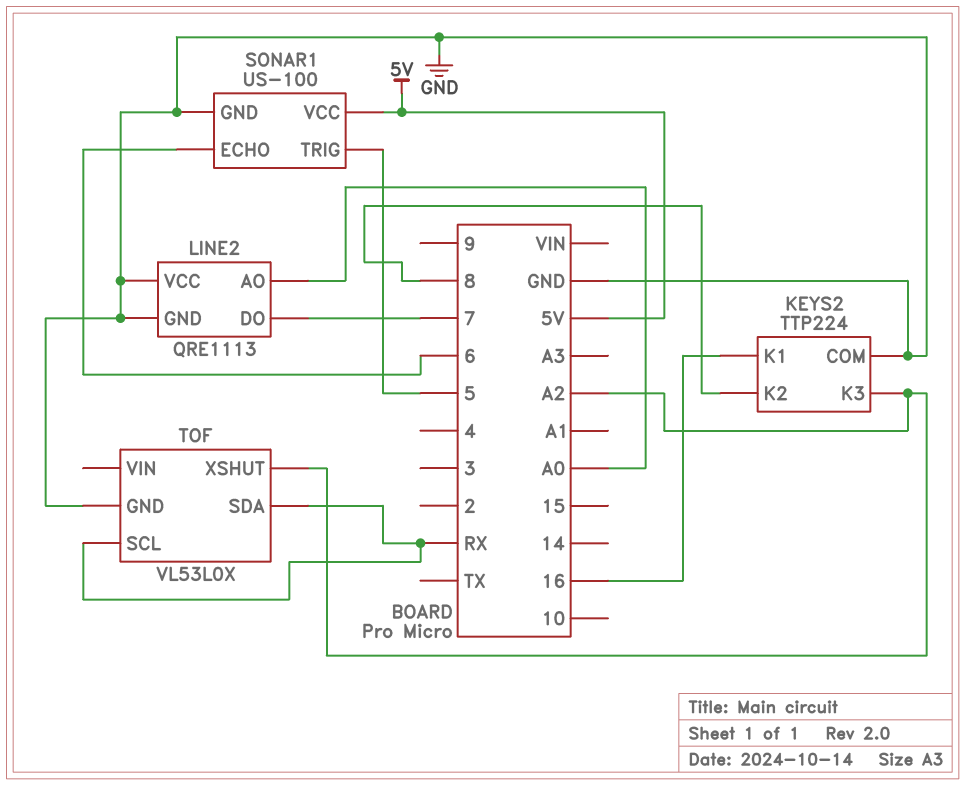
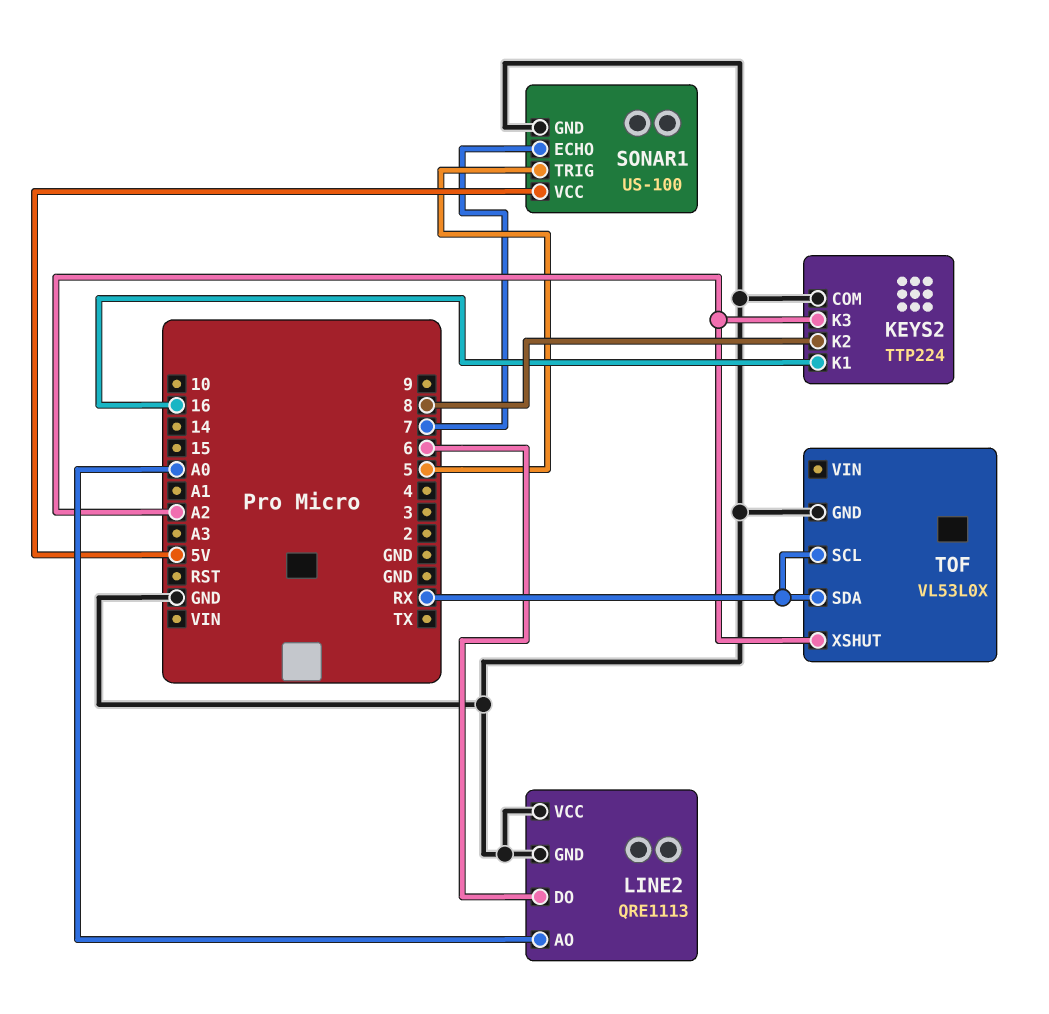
LINE2 pin DO: 7 -> 6
SONAR1 pin ECHO: 6 -> 7

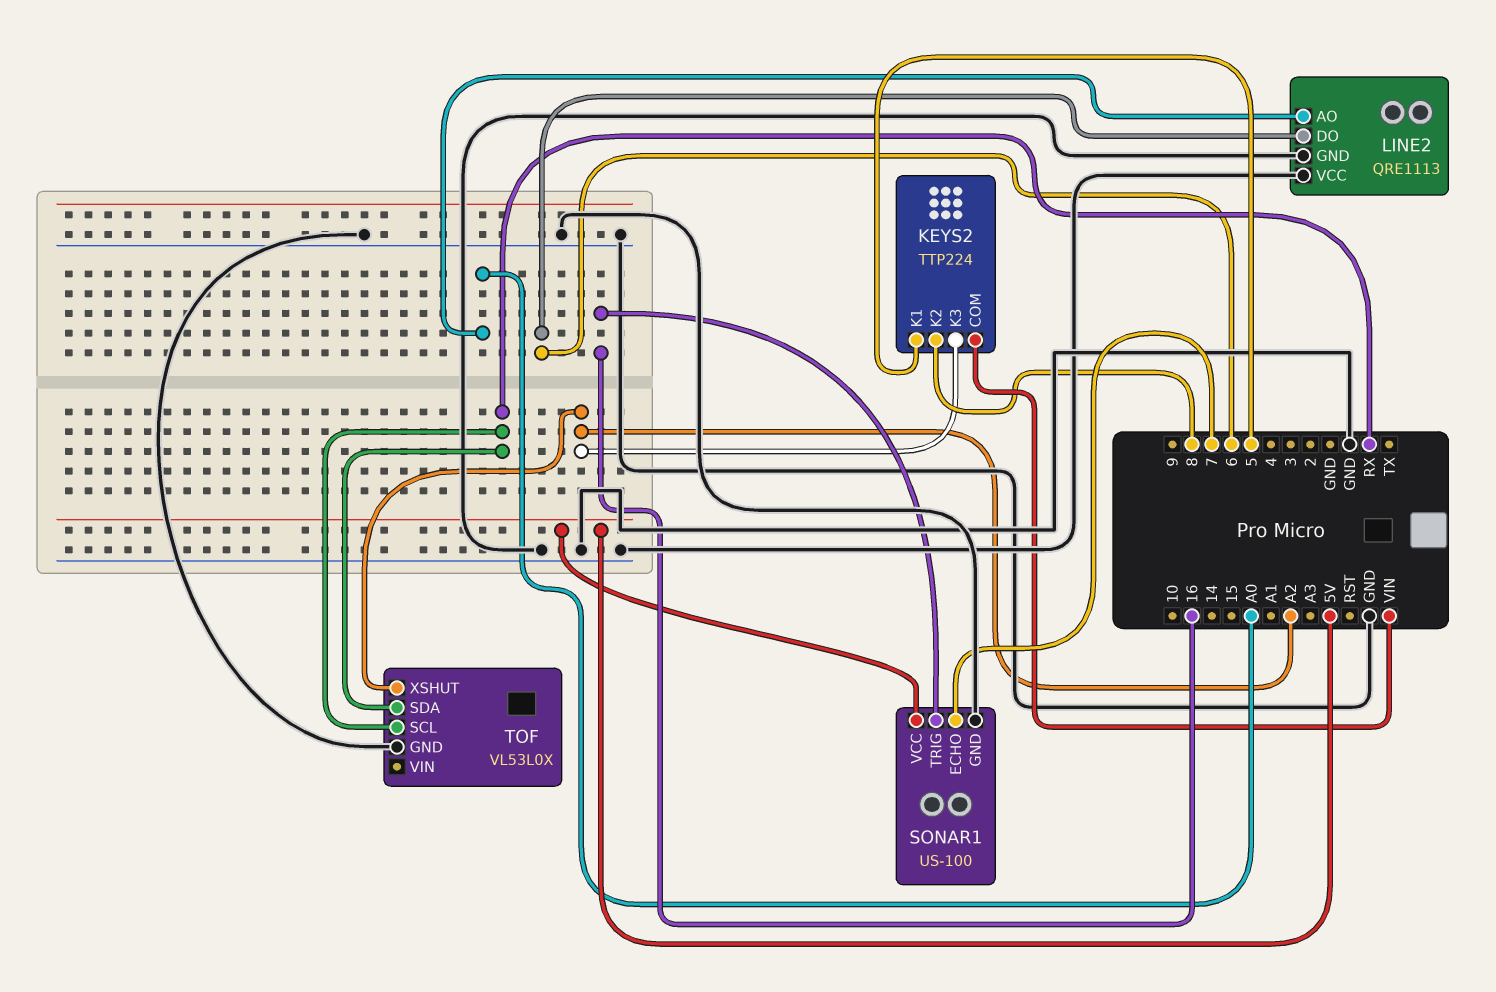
KEYS2 pin COM: GND -> VIN
KEYS2 pin K1: 16 -> 5
SONAR1 pin TRIG: 5 -> 16

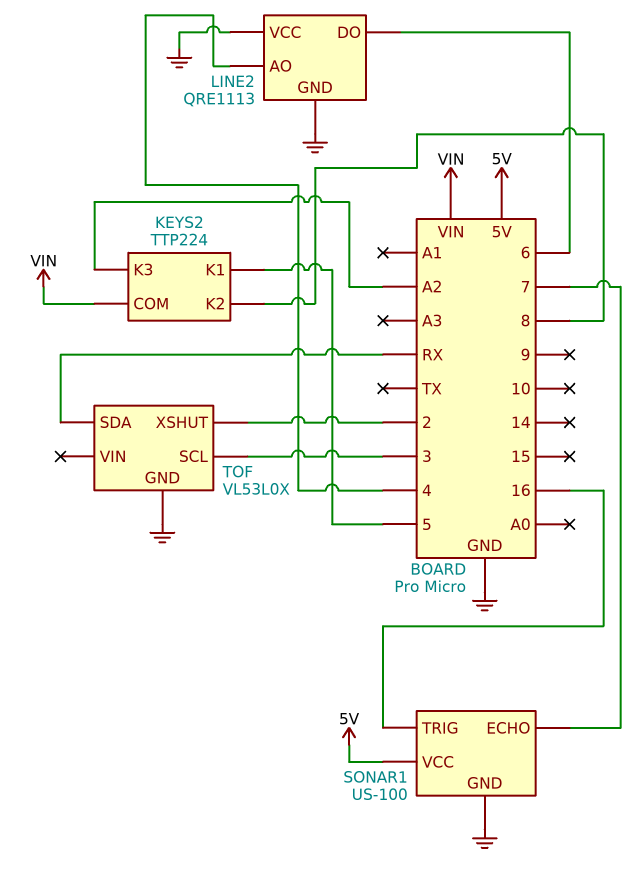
LINE2 pin AO: A0 -> 4
TOF pin SCL: RX -> 3
TOF pin XSHUT: A2 -> 2

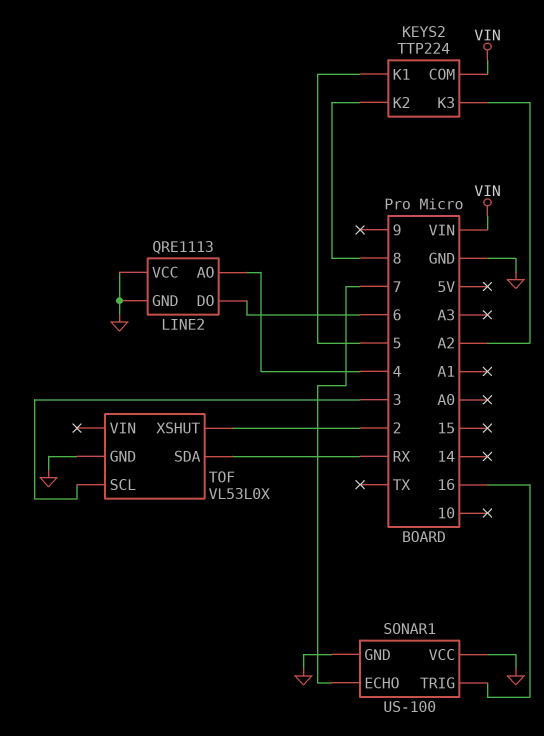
SONAR1 pin VCC: 5V -> GND

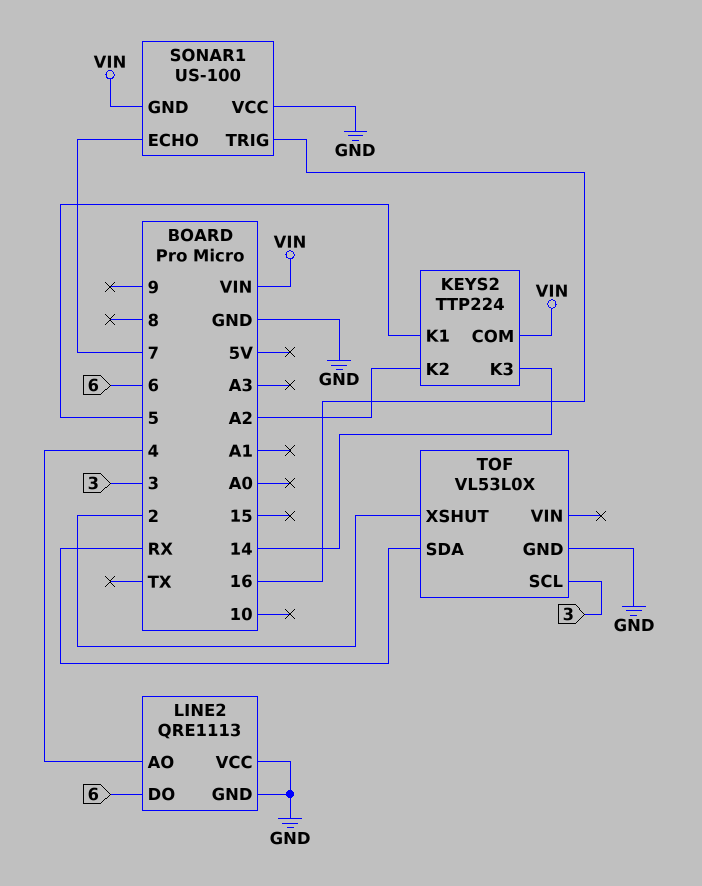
KEYS2 pin K2: 8 -> A2
KEYS2 pin K3: A2 -> 14
SONAR1 pin GND: GND -> VIN

